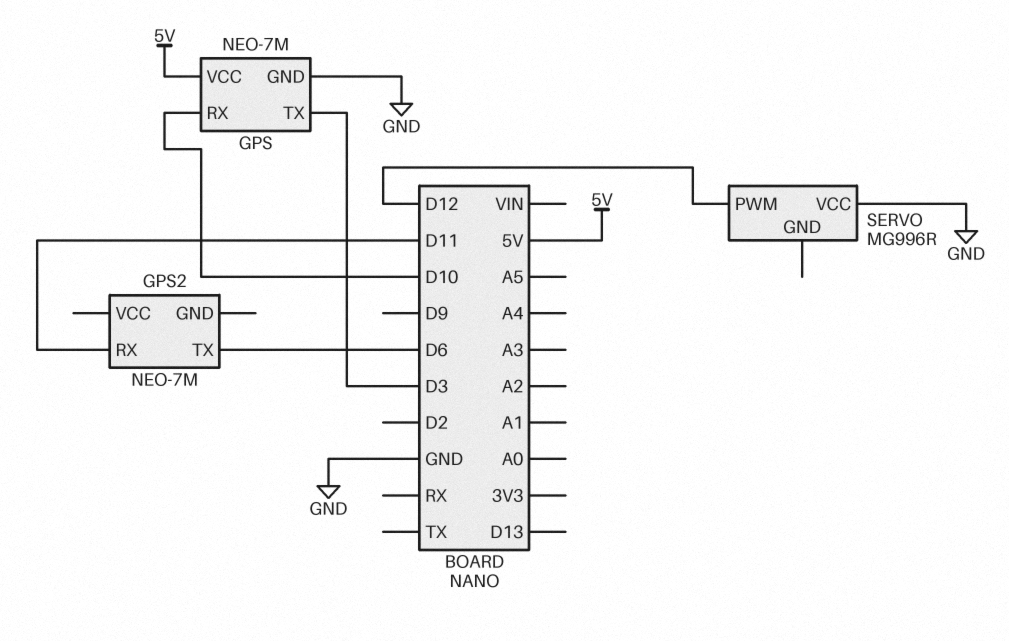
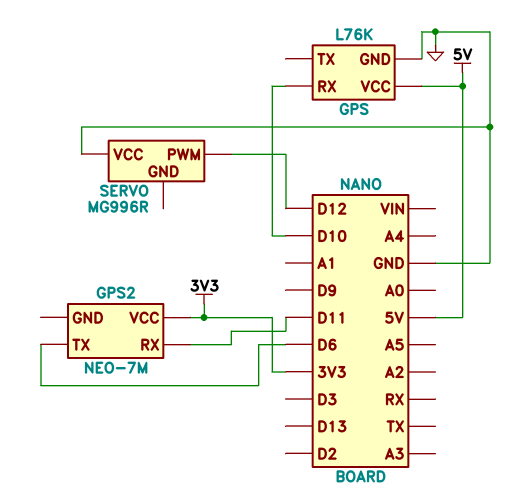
GPS: NEO-7M -> L76K
GPS pin TX: D3 -> none
GPS2 pin VCC: none -> 3V3

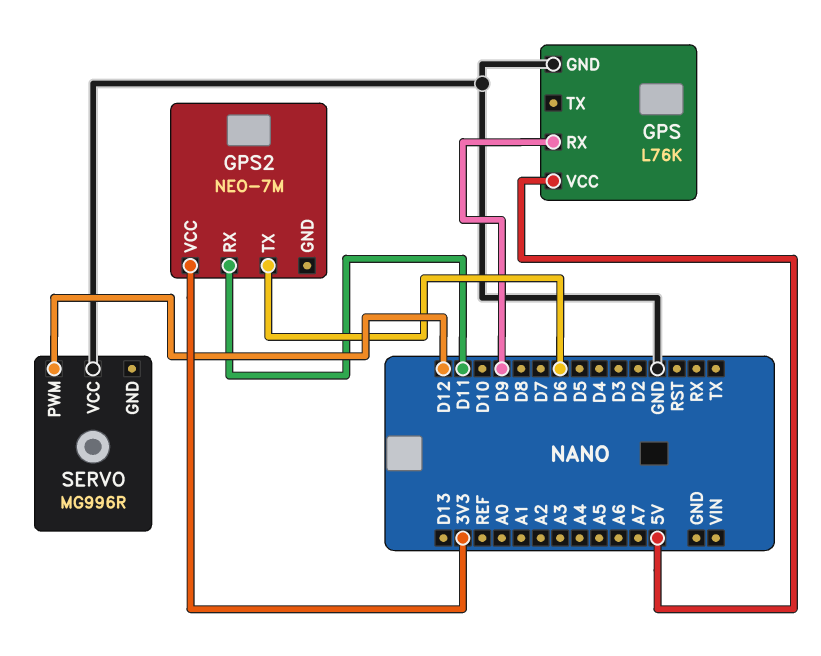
GPS pin RX: D10 -> D9

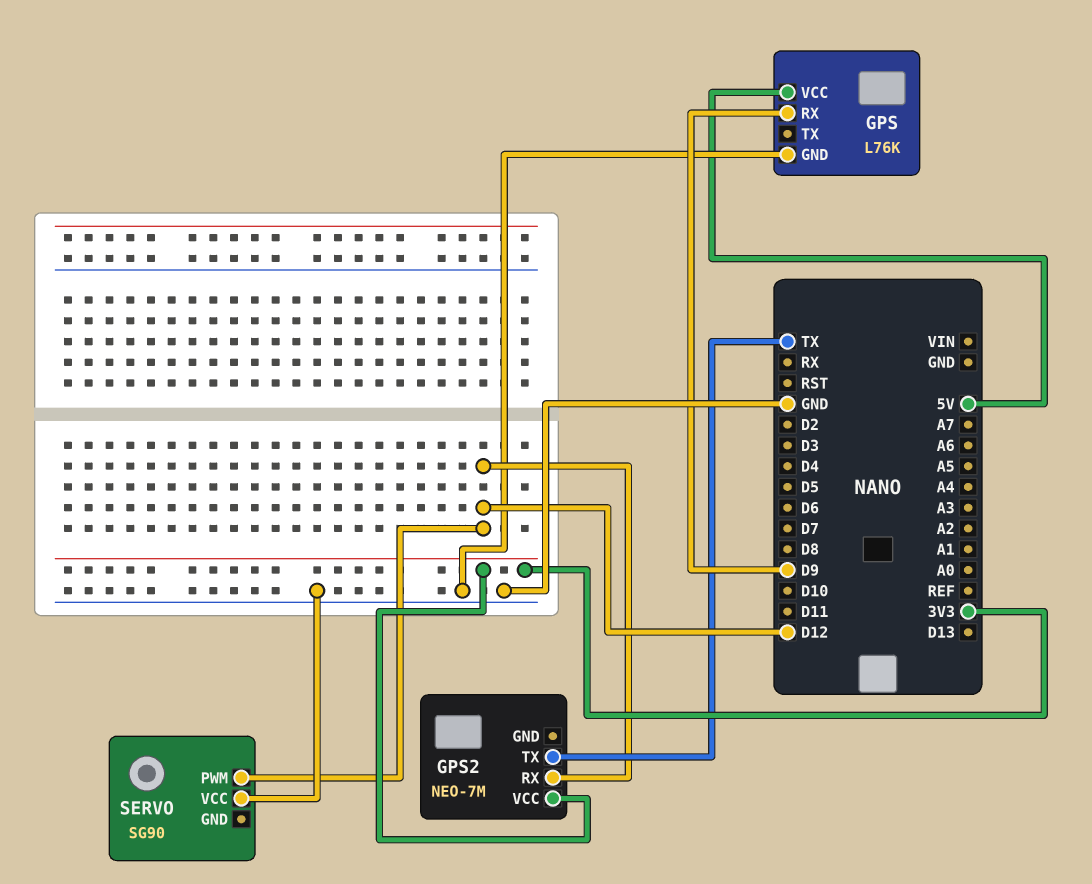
GPS2 pin RX: D11 -> D12
GPS2 pin TX: D6 -> TX
SERVO: MG996R -> SG90

